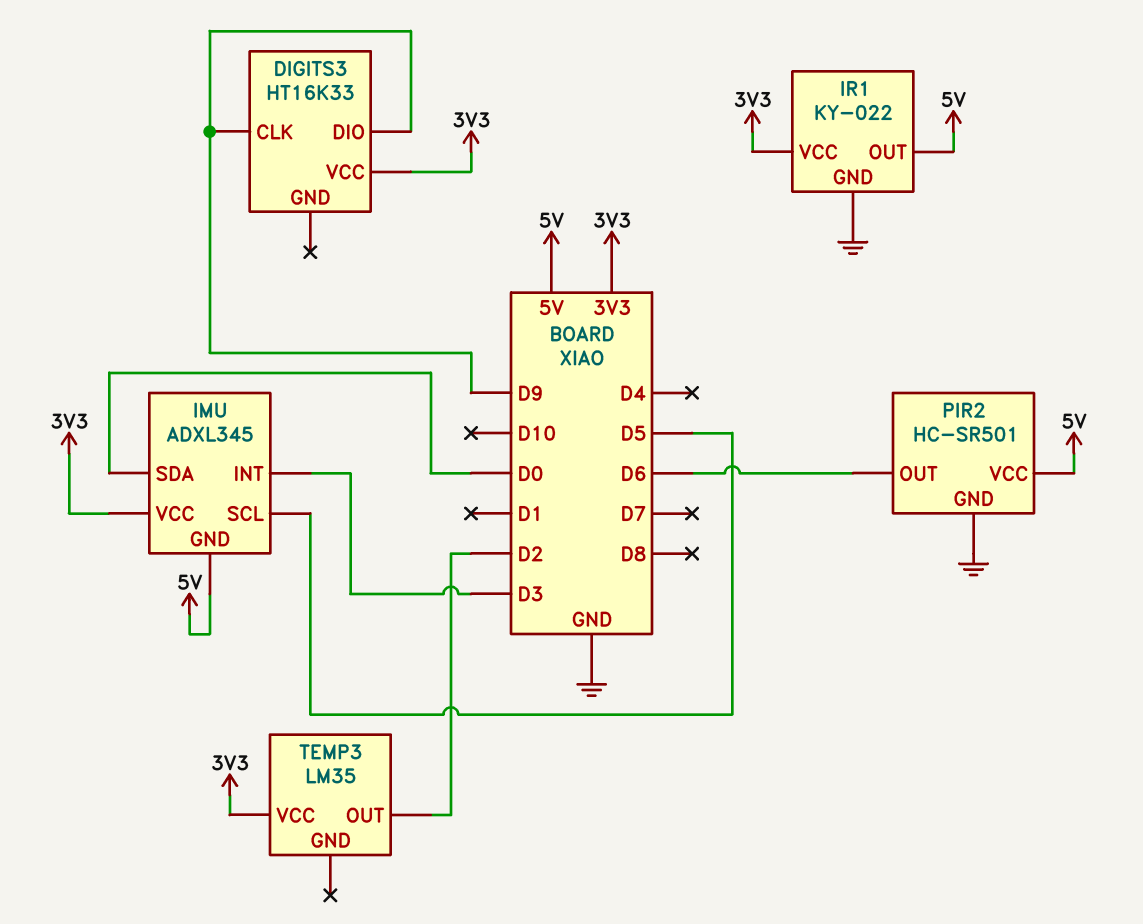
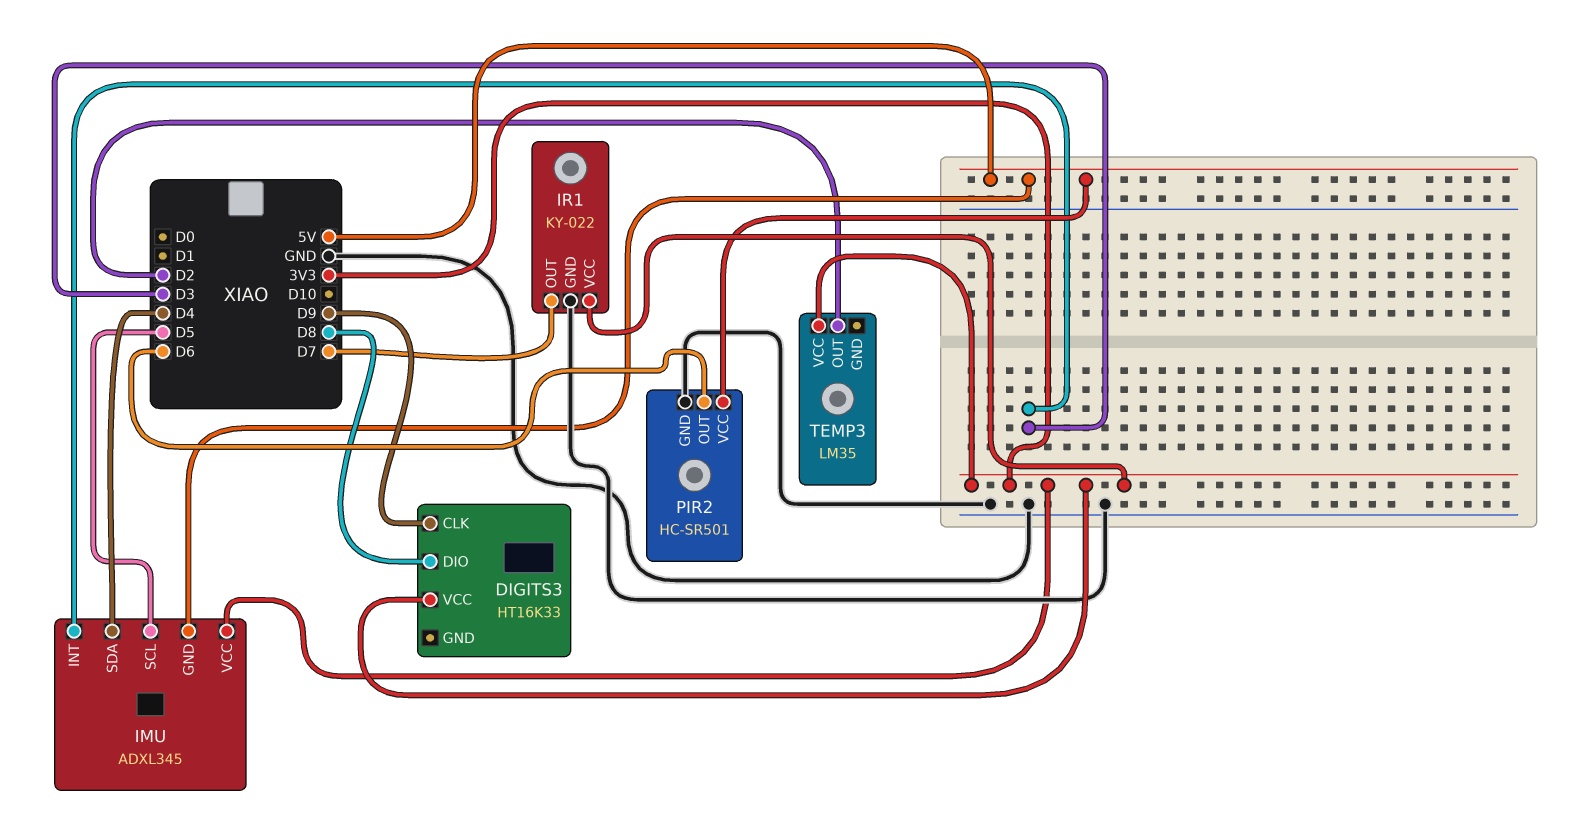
DIGITS3 pin DIO: D9 -> D8
IMU pin SDA: D0 -> D4
IR1 pin OUT: 5V -> D7

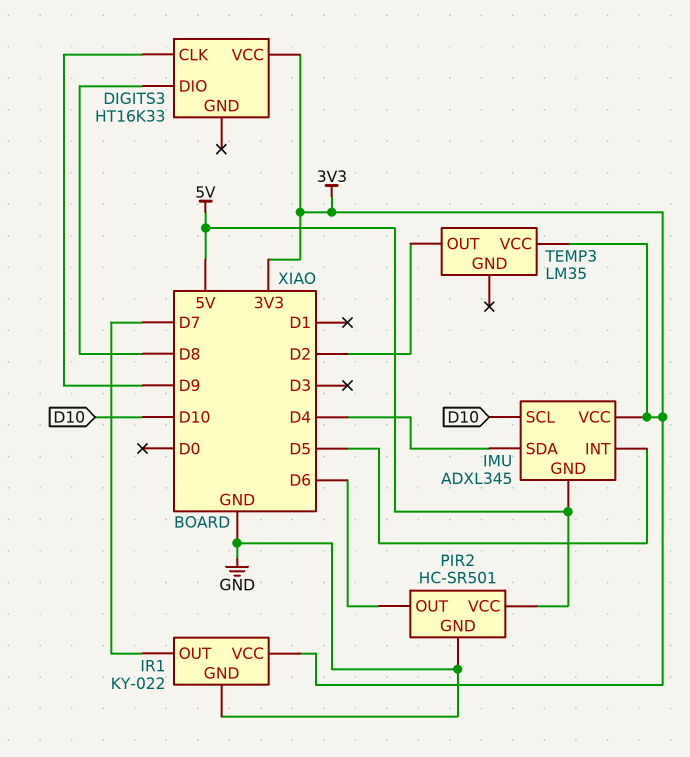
IMU pin INT: D3 -> D5
IMU pin SCL: D5 -> D10

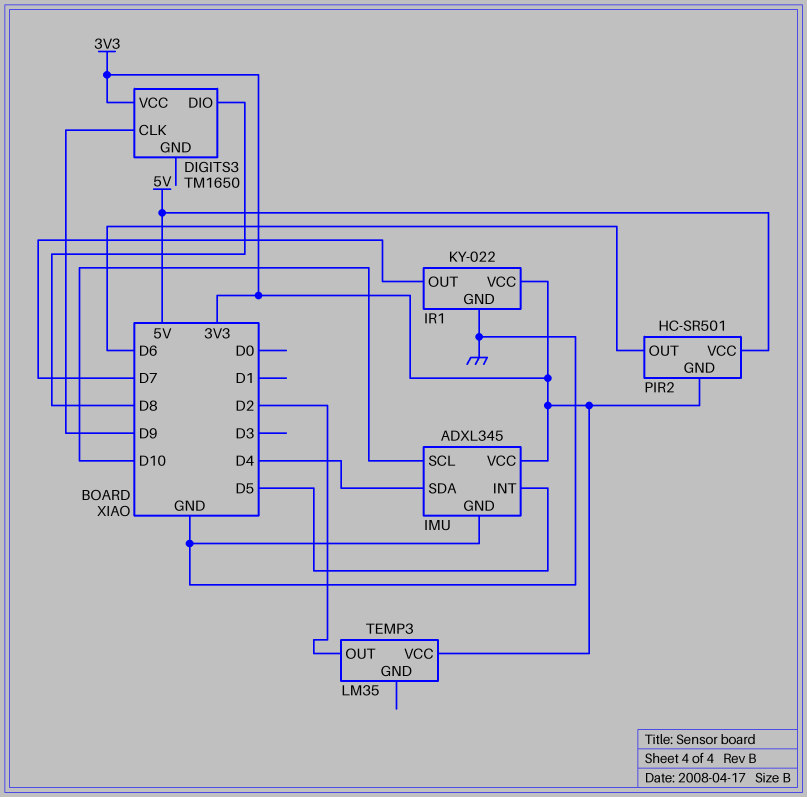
DIGITS3: HT16K33 -> TM1650
IMU pin GND: 5V -> GND
PIR2 pin GND: GND -> 3V3

